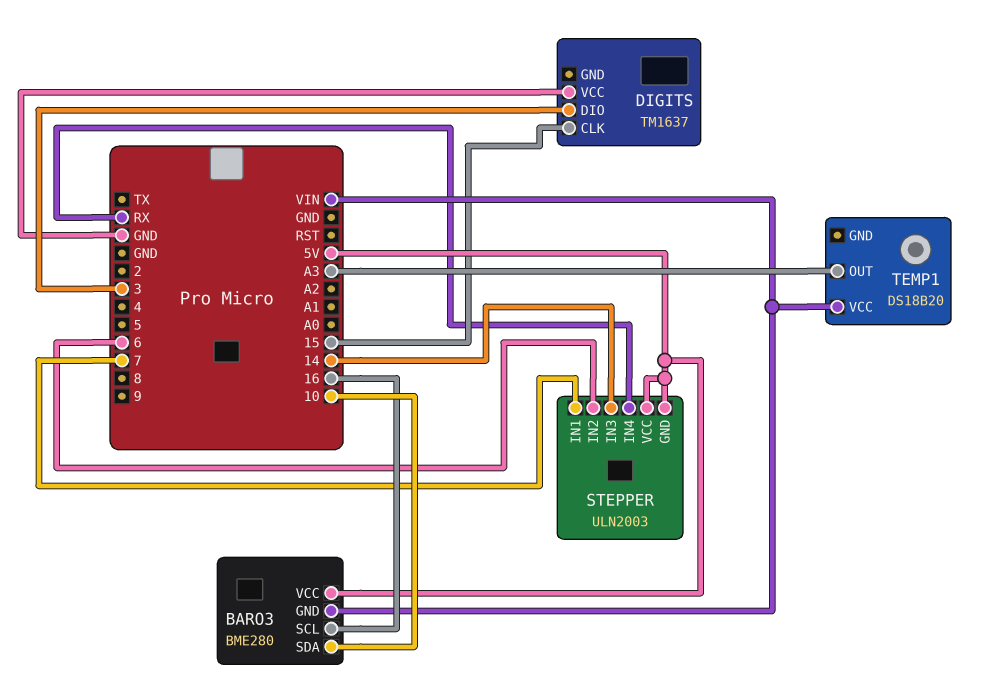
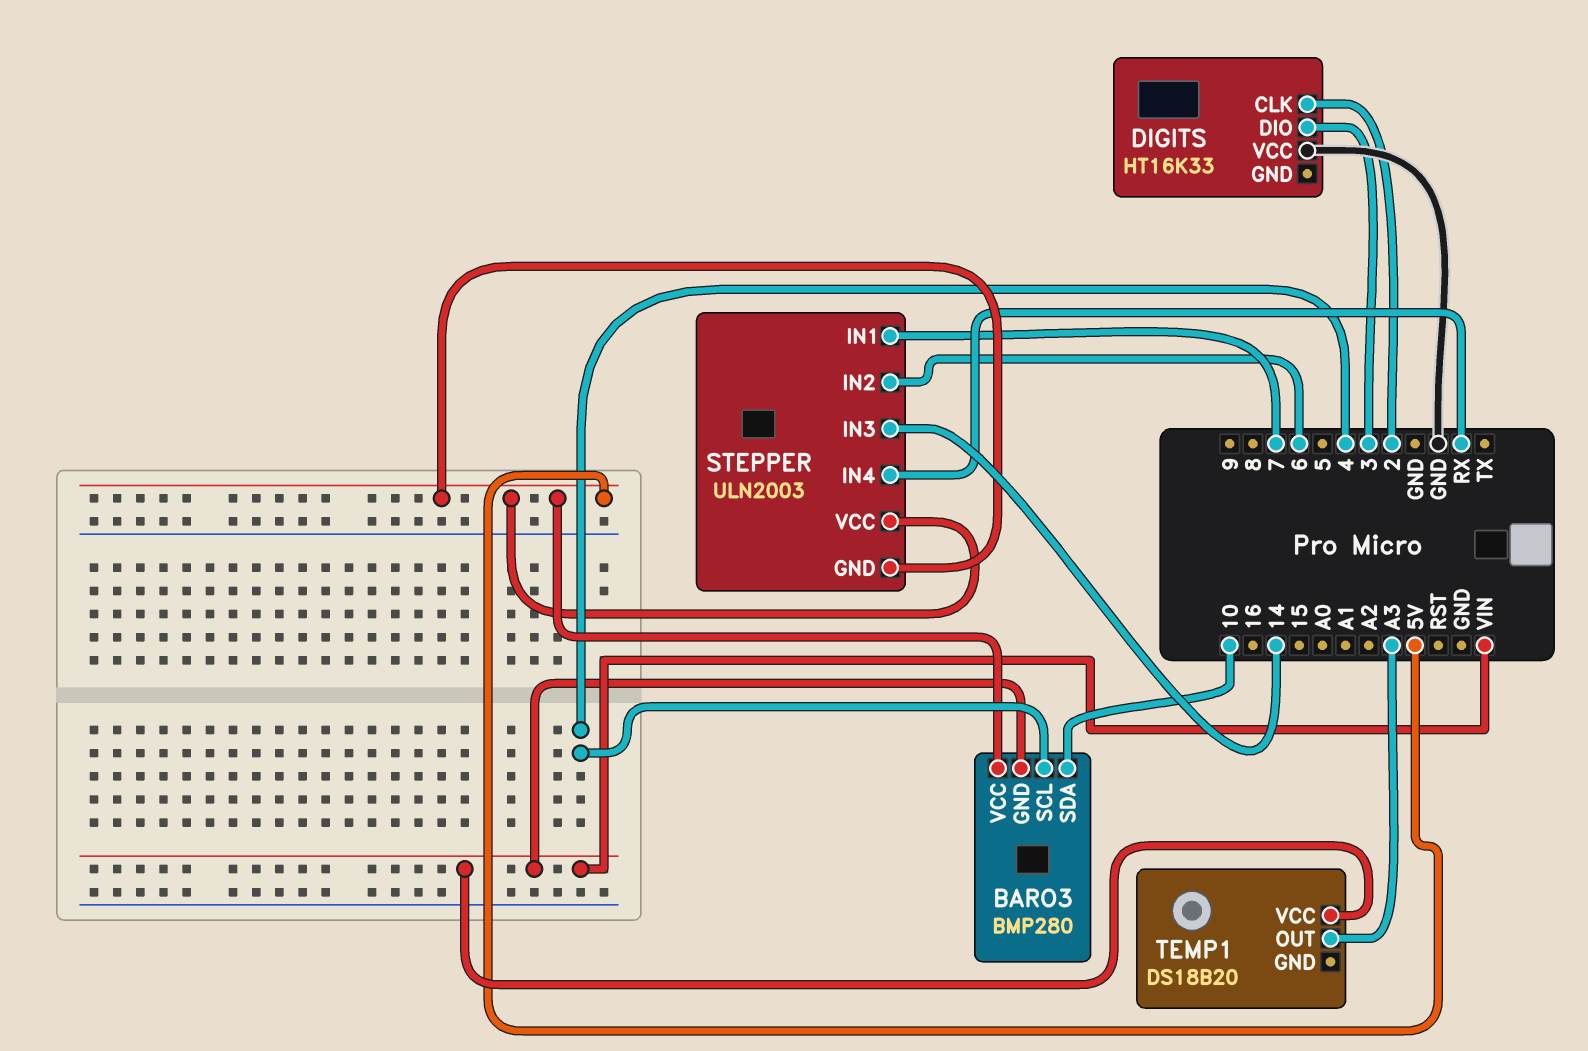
BARO3: BME280 -> BMP280
BARO3 pin SCL: 16 -> 4
DIGITS: TM1637 -> HT16K33
DIGITS pin CLK: 15 -> 2

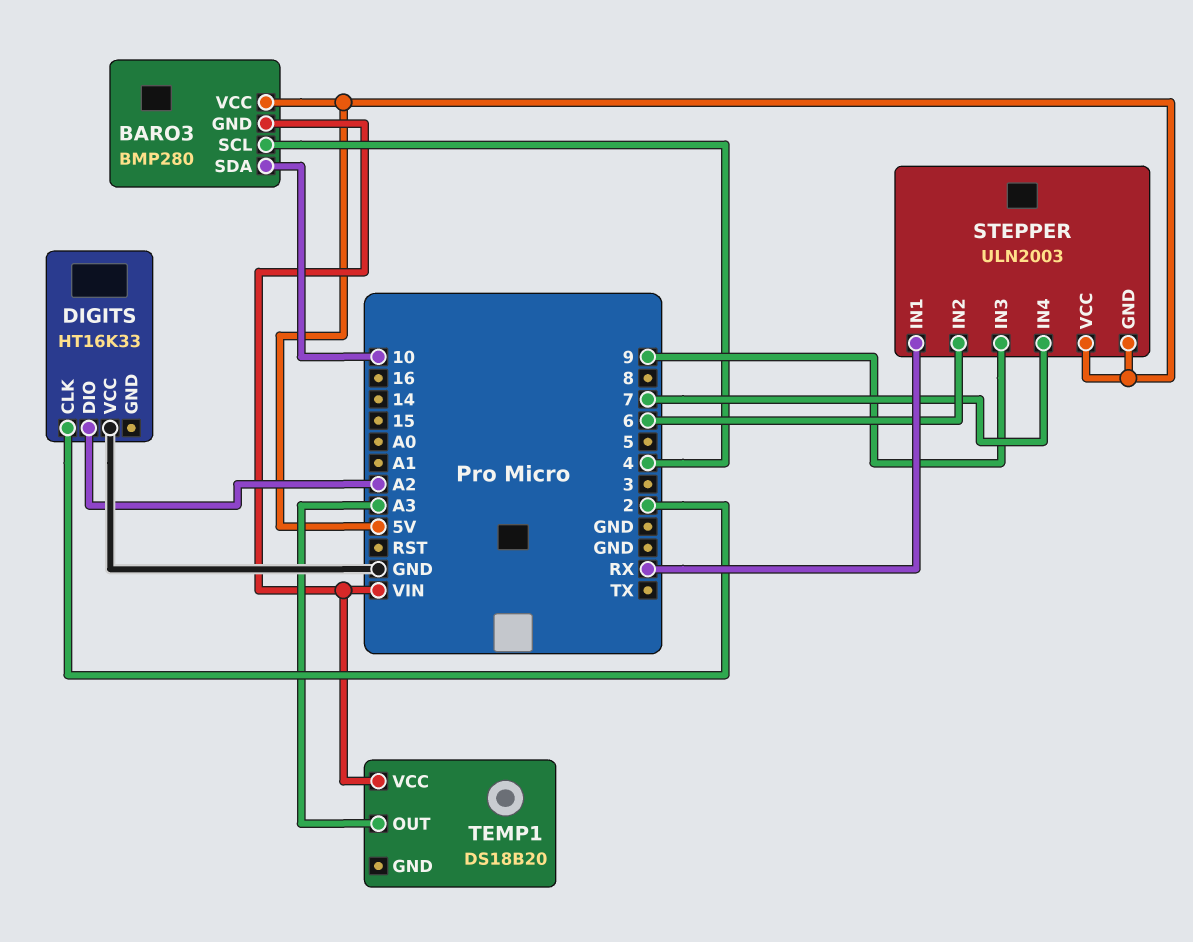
DIGITS pin DIO: 3 -> A2
STEPPER pin IN1: 7 -> RX
STEPPER pin IN3: 14 -> 9
STEPPER pin IN4: RX -> 7

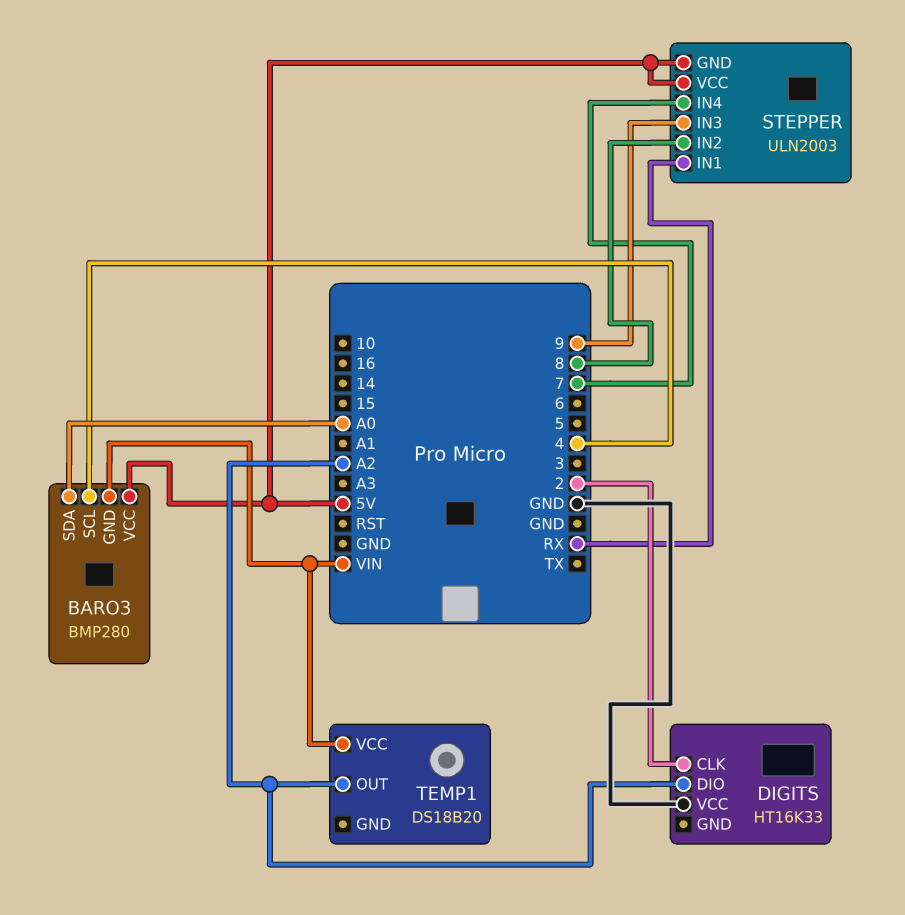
BARO3 pin SDA: 10 -> A0
STEPPER pin IN2: 6 -> 8
TEMP1 pin OUT: A3 -> A2

